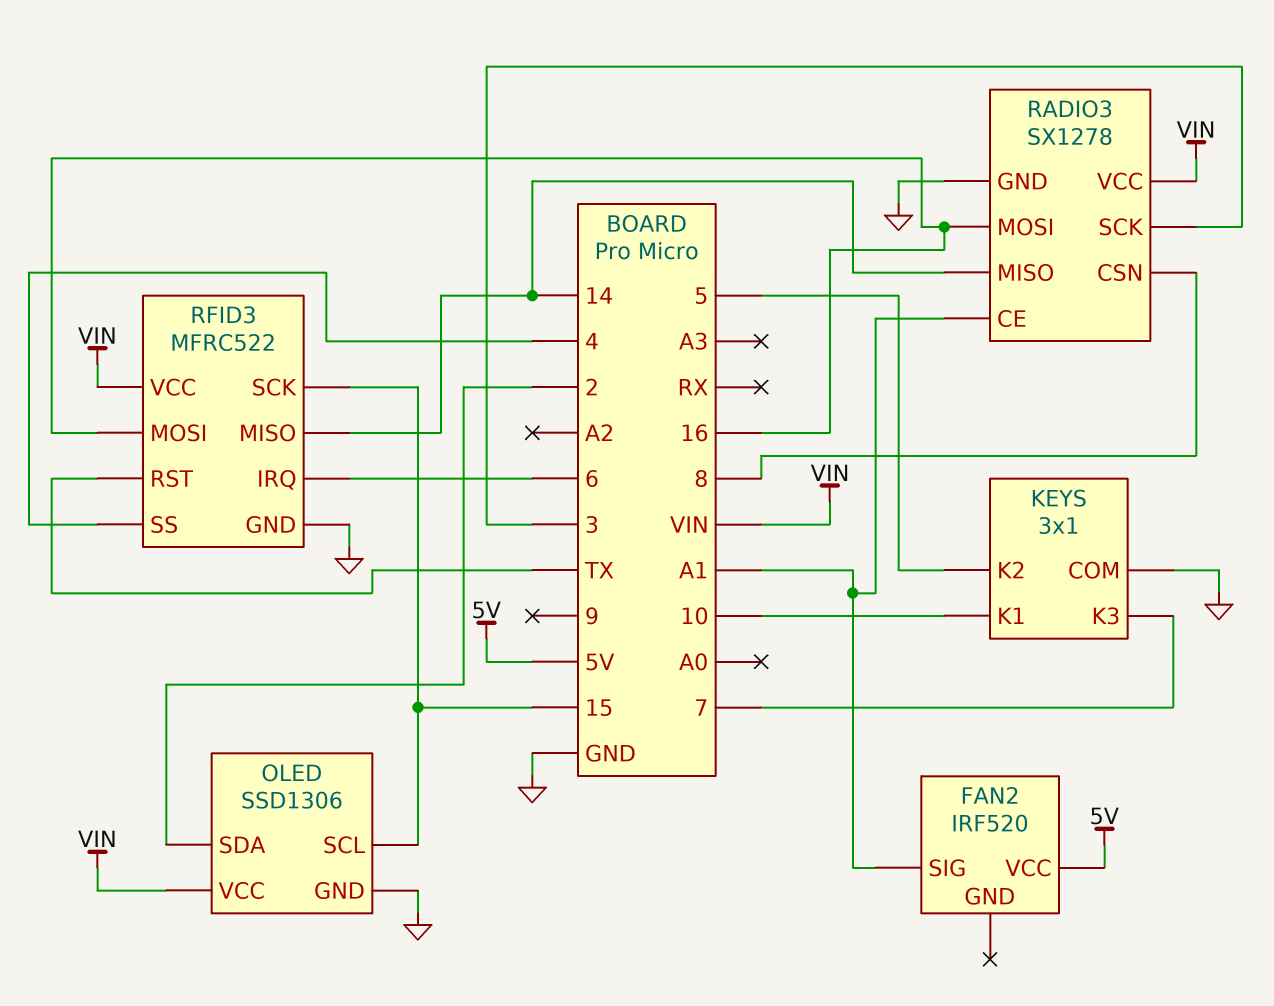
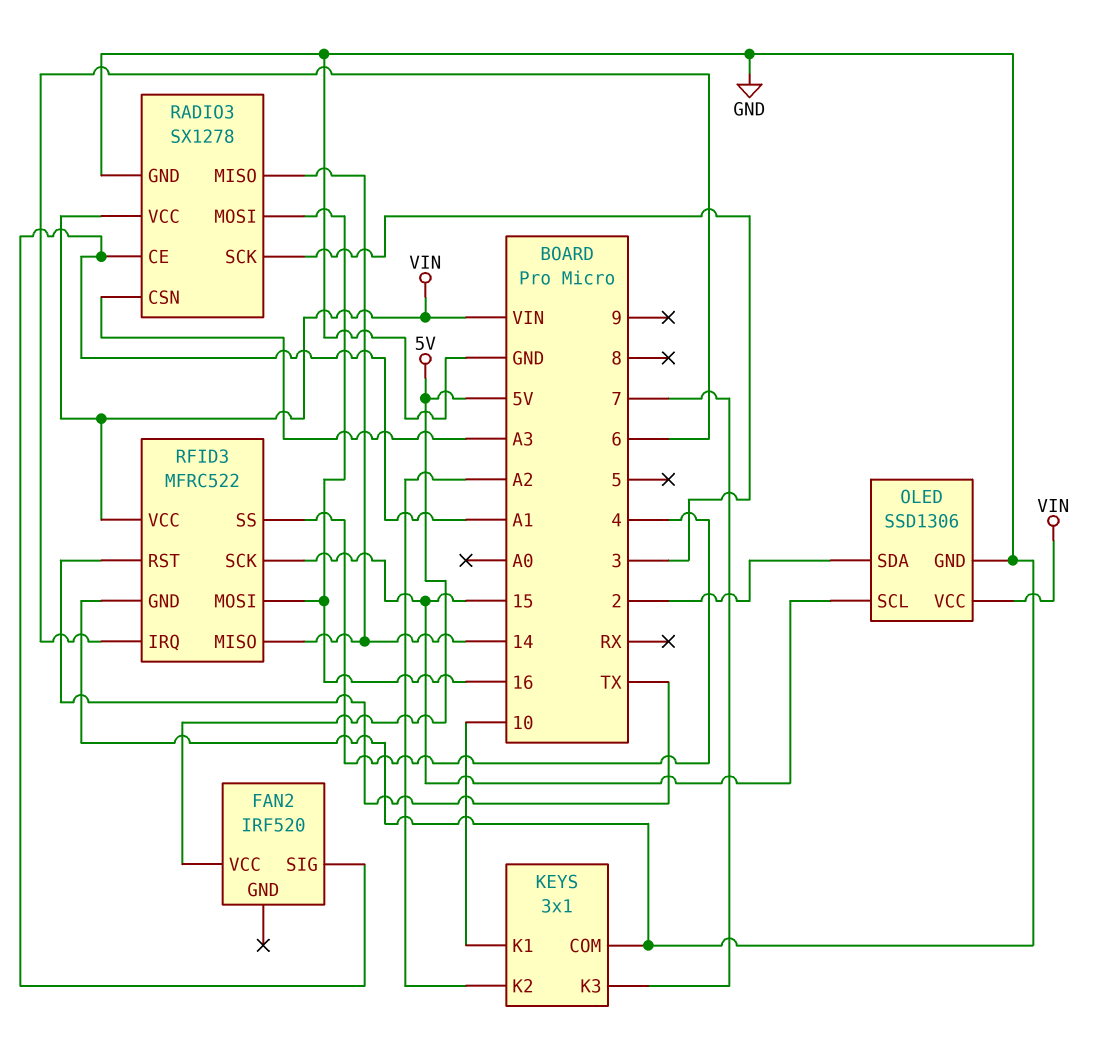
KEYS pin K2: 5 -> A2
RADIO3 pin CSN: 8 -> A3

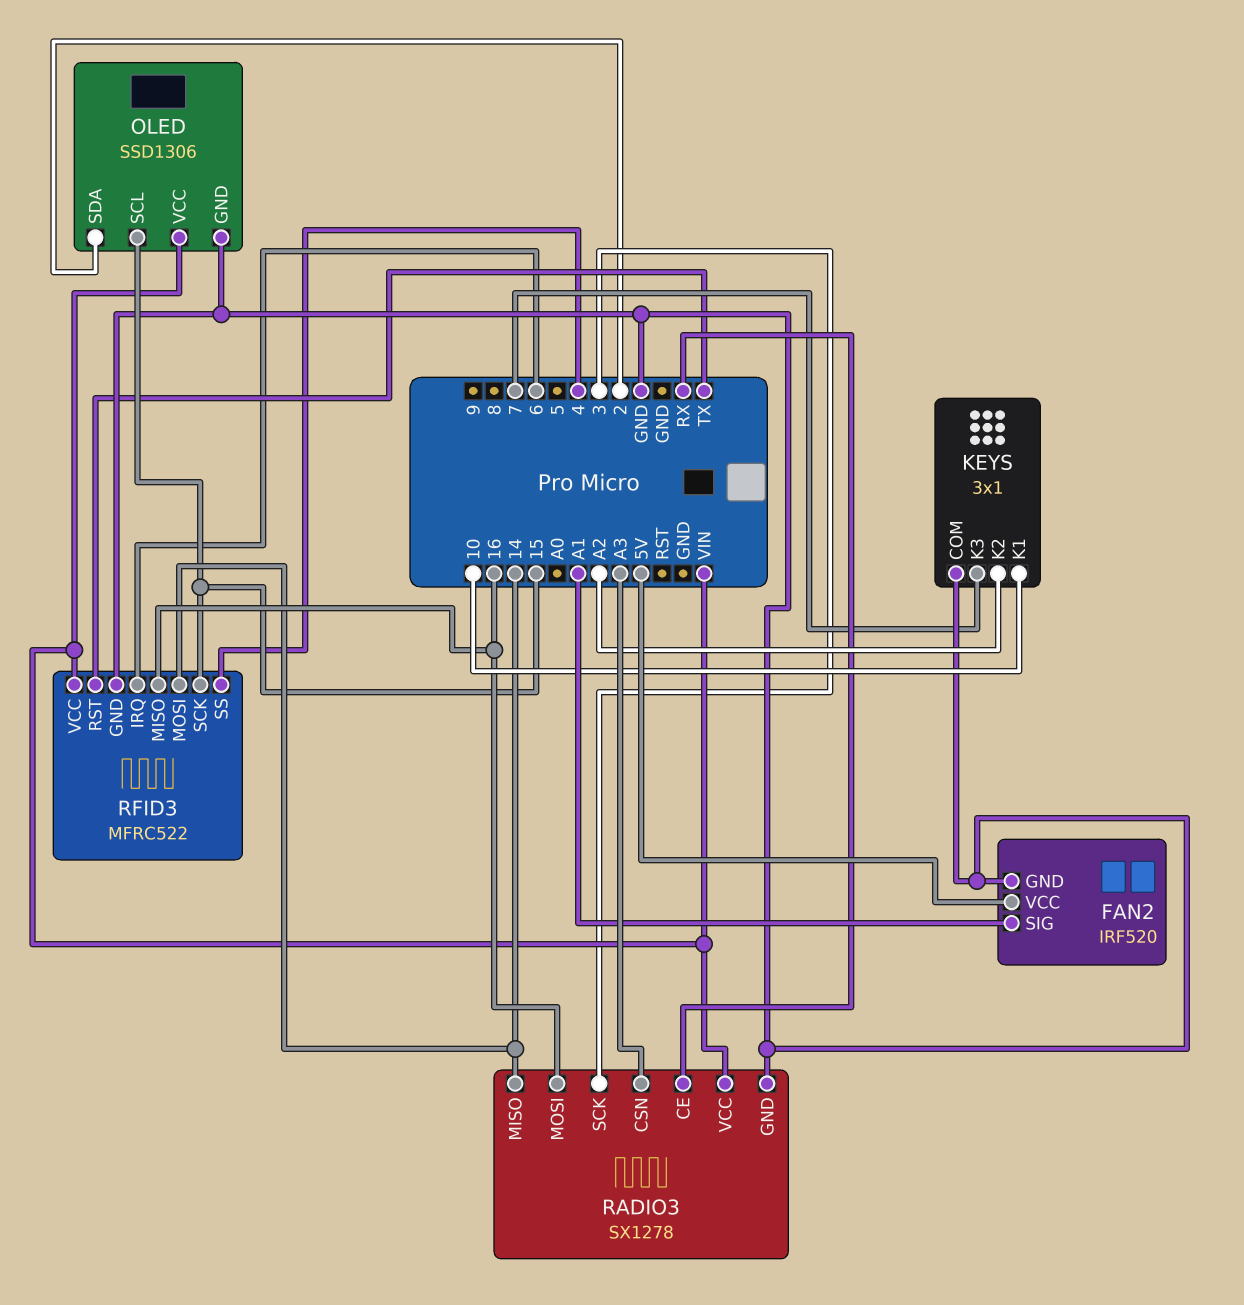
FAN2 pin GND: none -> GND
RADIO3 pin CE: A1 -> RX
RFID3 pin MISO: 14 -> 16
RFID3 pin MOSI: 16 -> 14

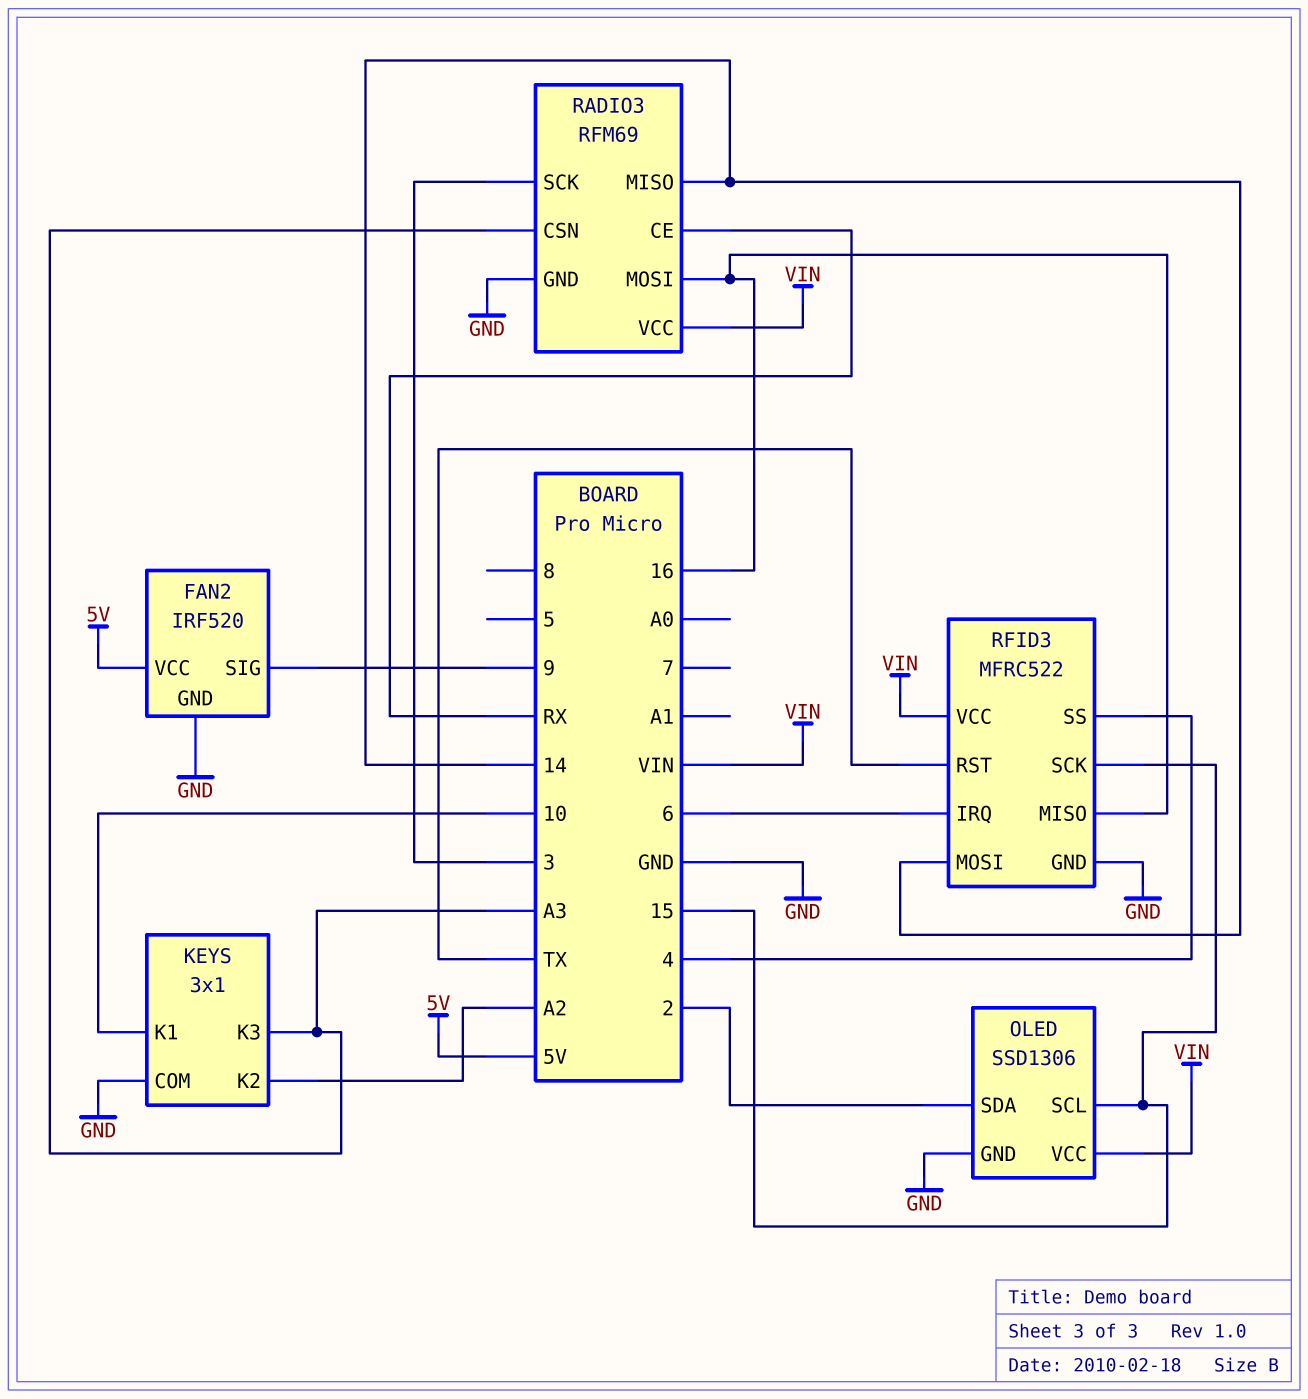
FAN2 pin SIG: A1 -> 9
KEYS pin K3: 7 -> A3
RADIO3: SX1278 -> RFM69

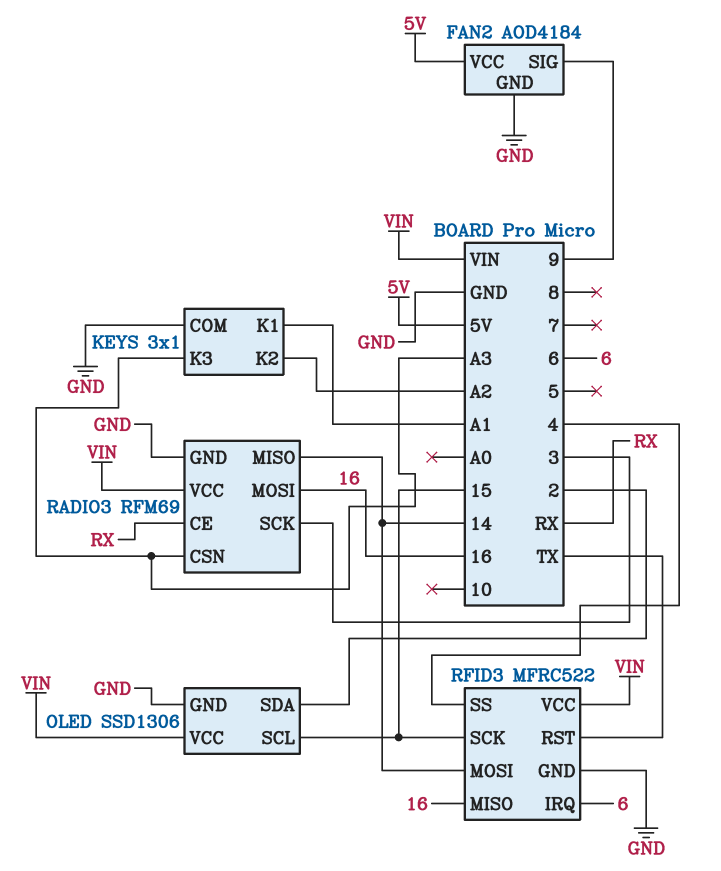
FAN2: IRF520 -> AOD4184
KEYS pin K1: 10 -> A1

